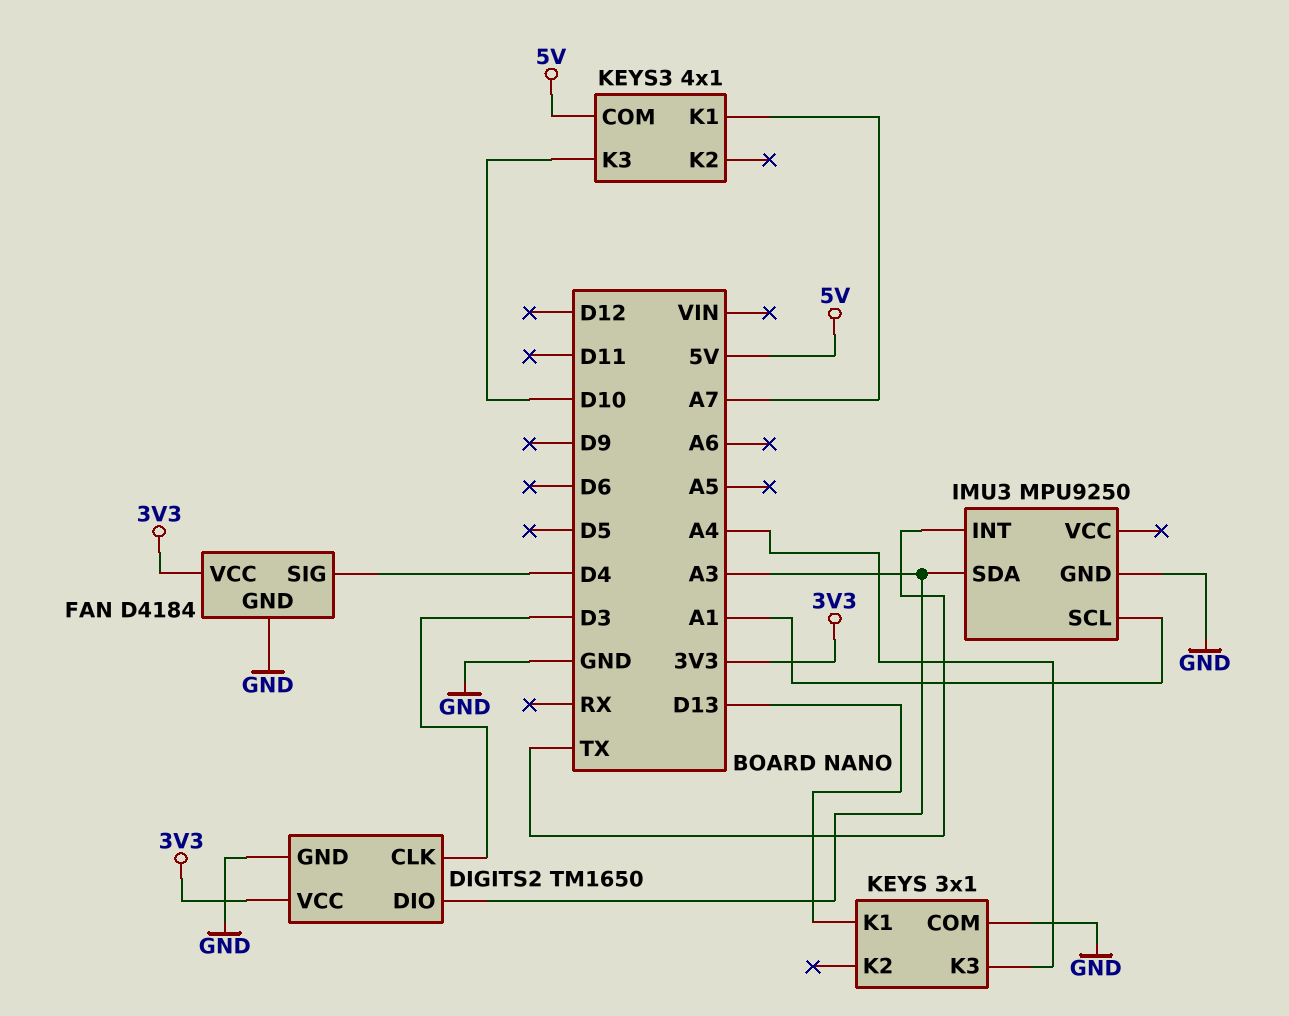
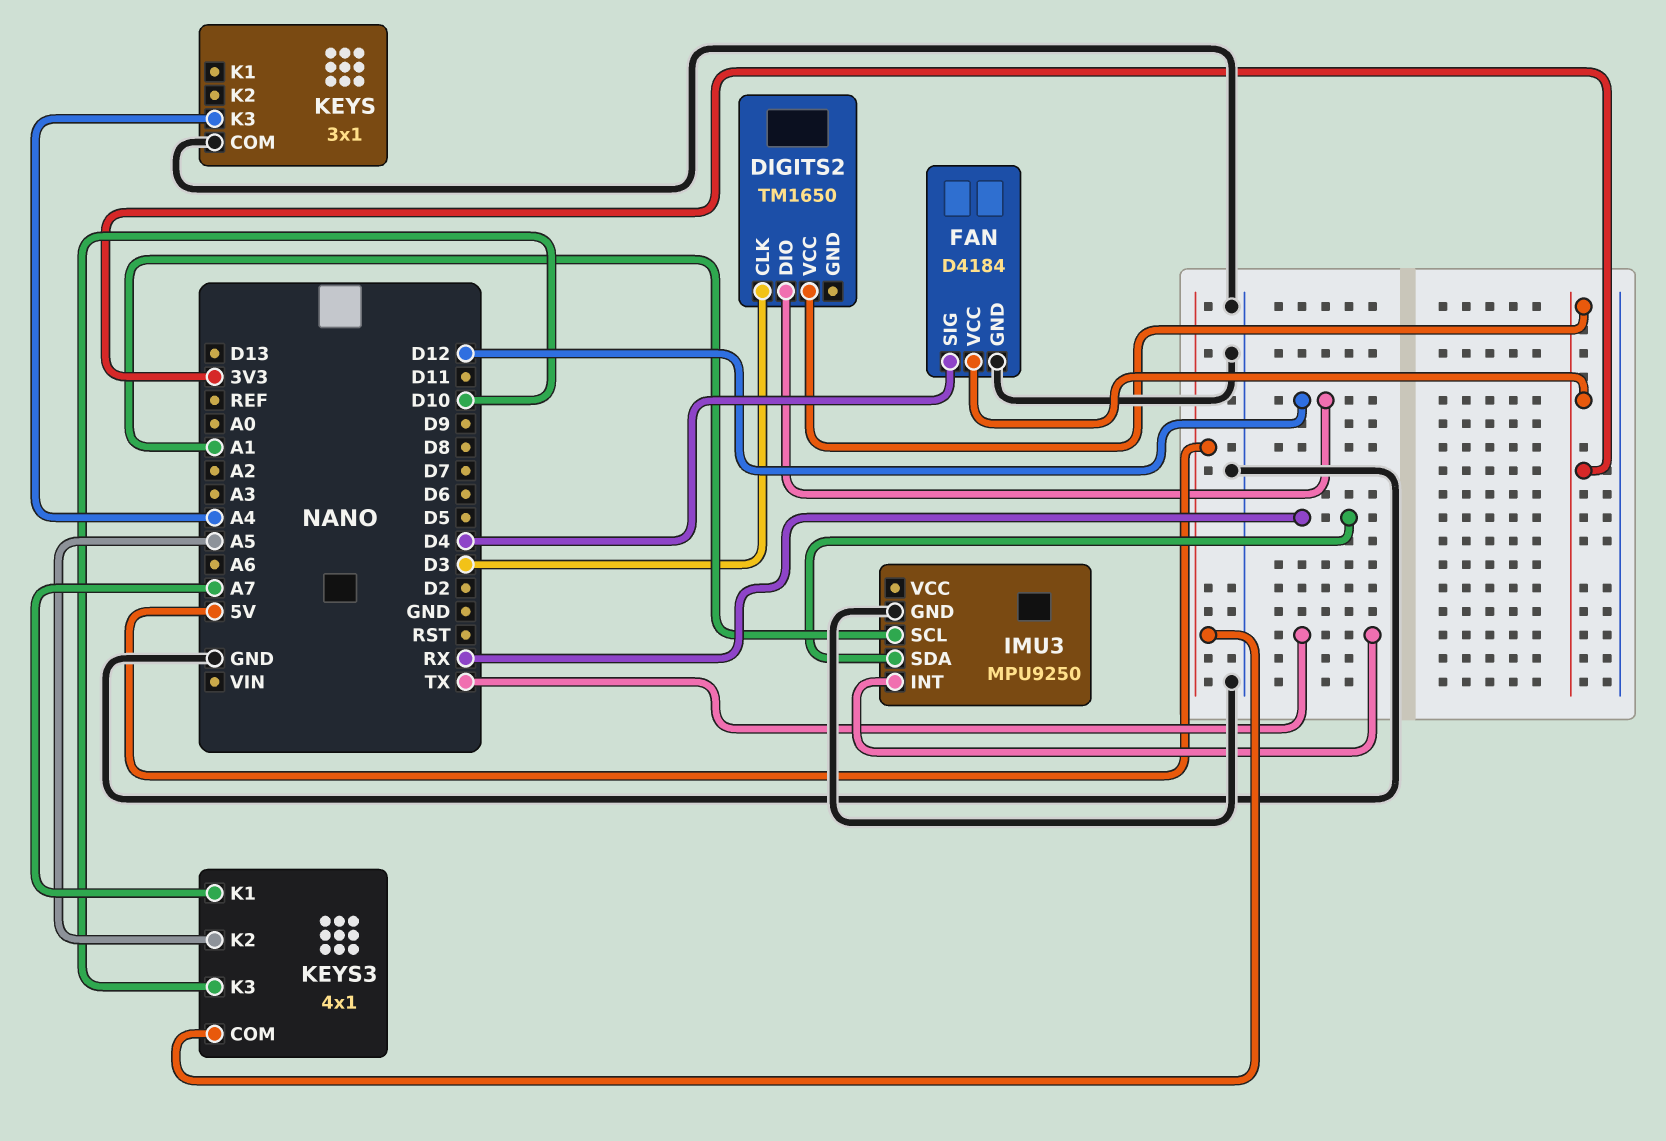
DIGITS2 pin DIO: A3 -> D12
DIGITS2 pin GND: GND -> none
IMU3 pin SDA: A3 -> RX
KEYS pin K1: D13 -> none
KEYS3 pin K2: none -> A5

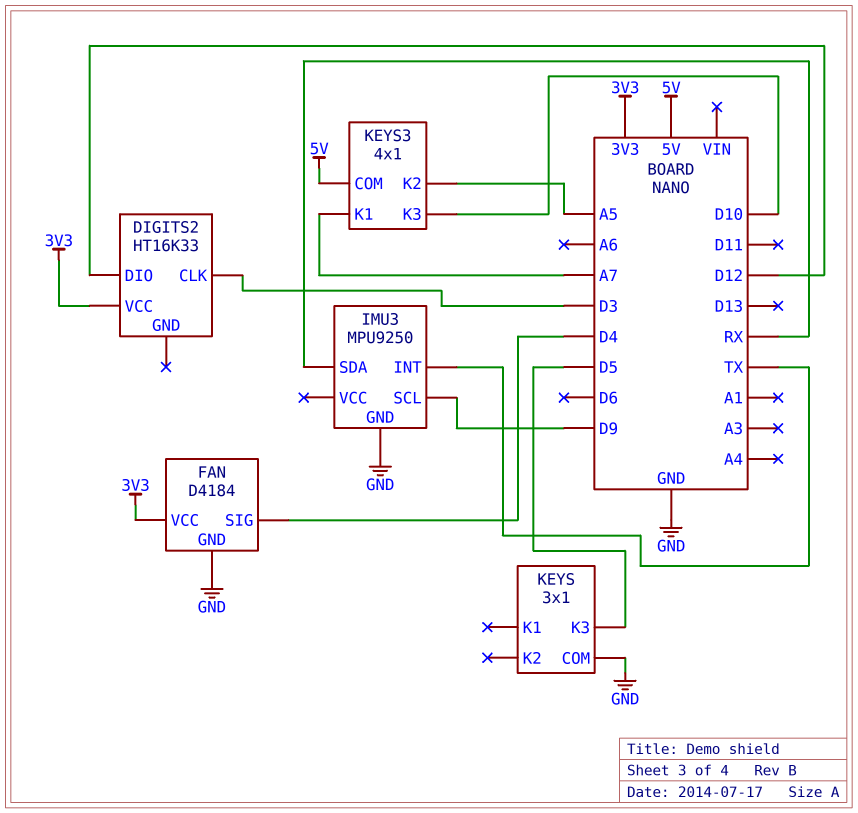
DIGITS2: TM1650 -> HT16K33
IMU3 pin SCL: A1 -> D9
KEYS pin K3: A4 -> D5

